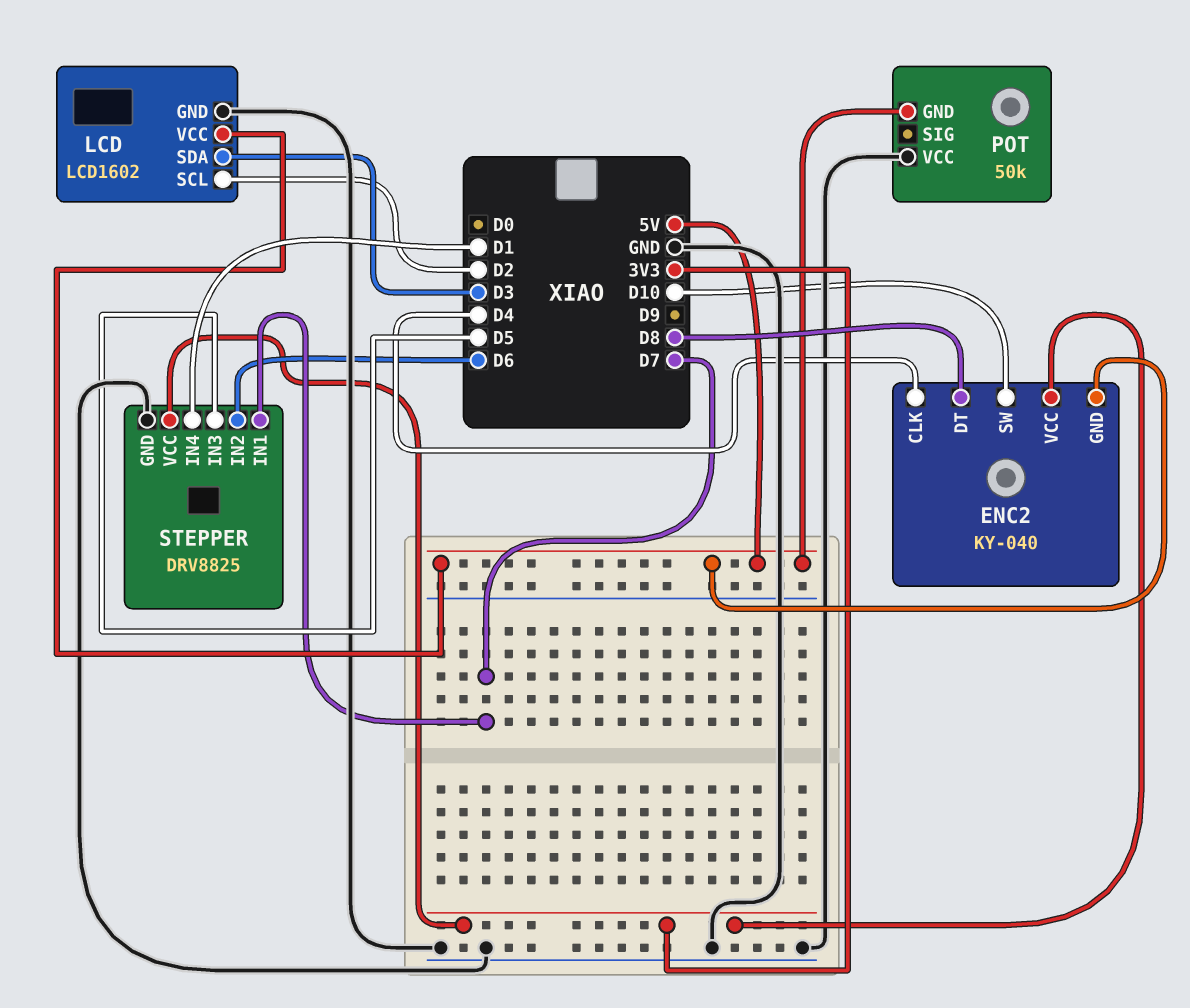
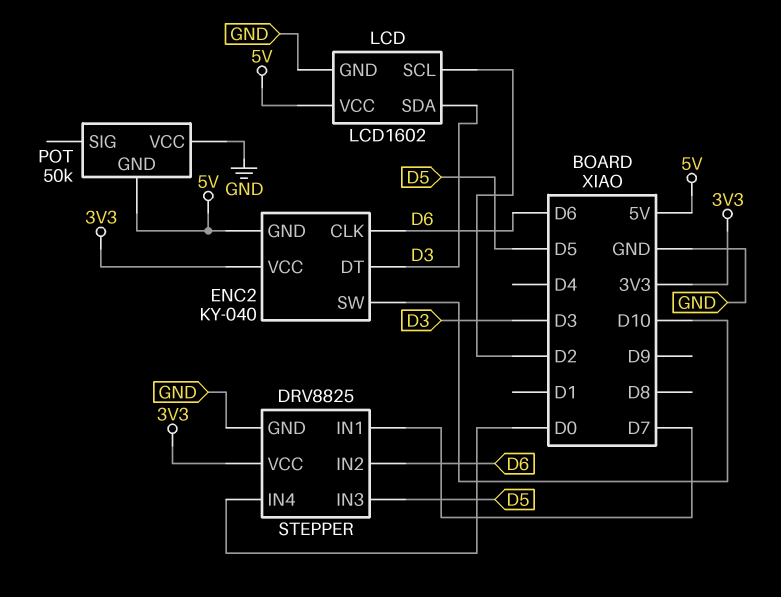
ENC2 pin CLK: D4 -> D6
ENC2 pin DT: D8 -> D3
STEPPER pin IN4: D1 -> D0

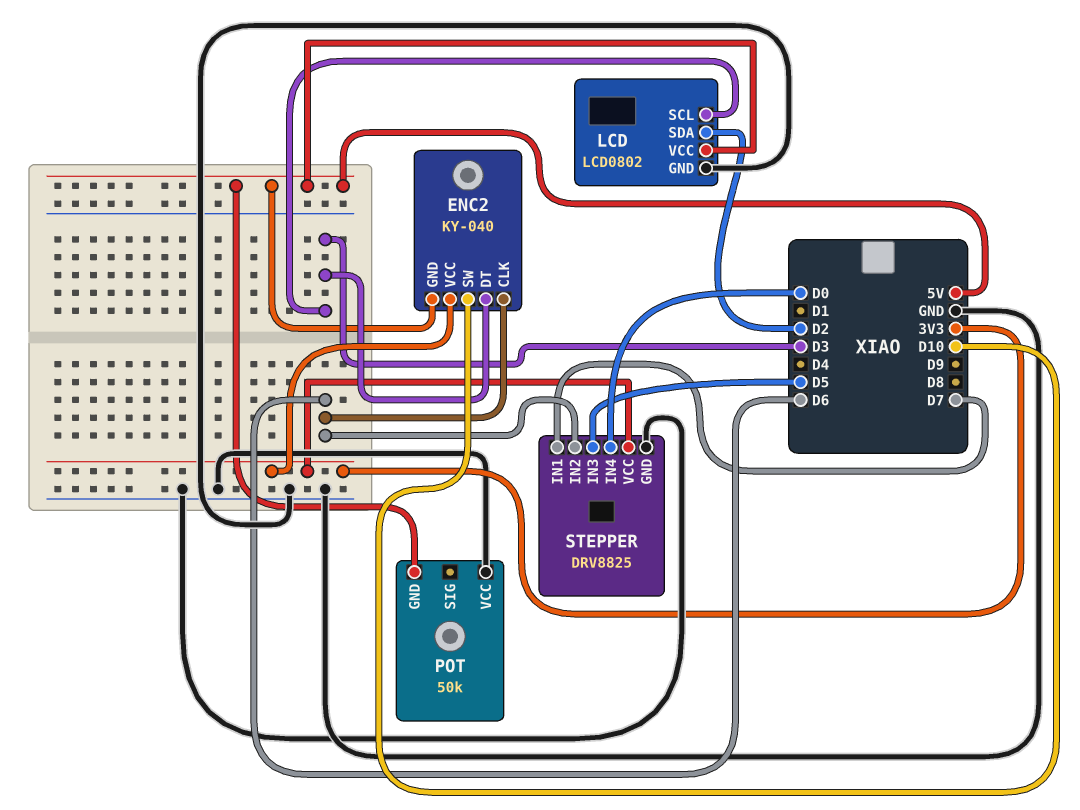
LCD: LCD1602 -> LCD0802
LCD pin SCL: D2 -> D3
LCD pin SDA: D3 -> D2

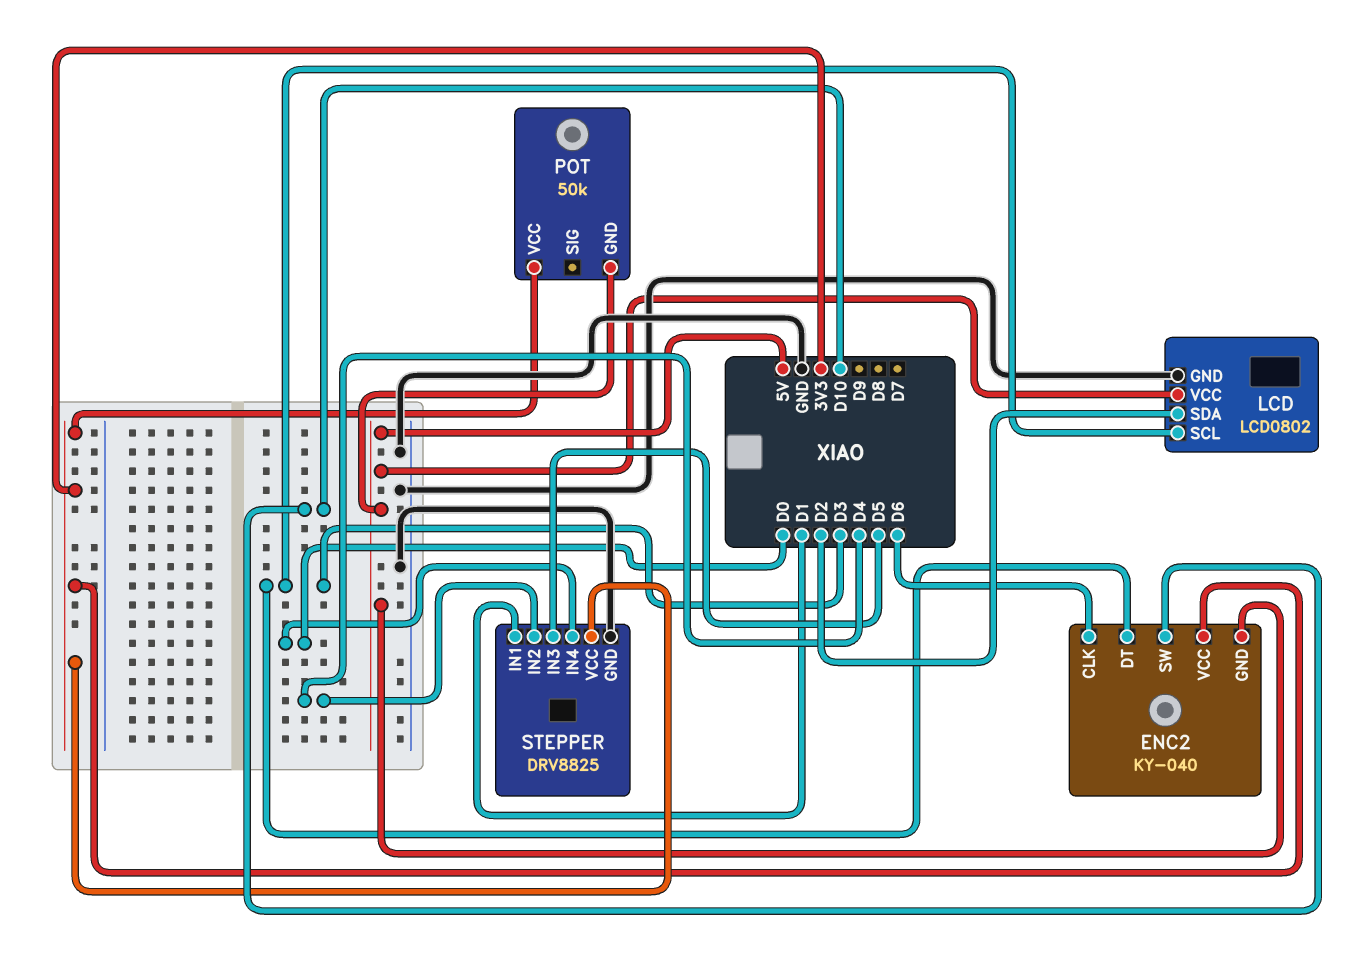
POT pin VCC: GND -> 3V3
STEPPER pin IN1: D7 -> D1
STEPPER pin IN2: D6 -> D4

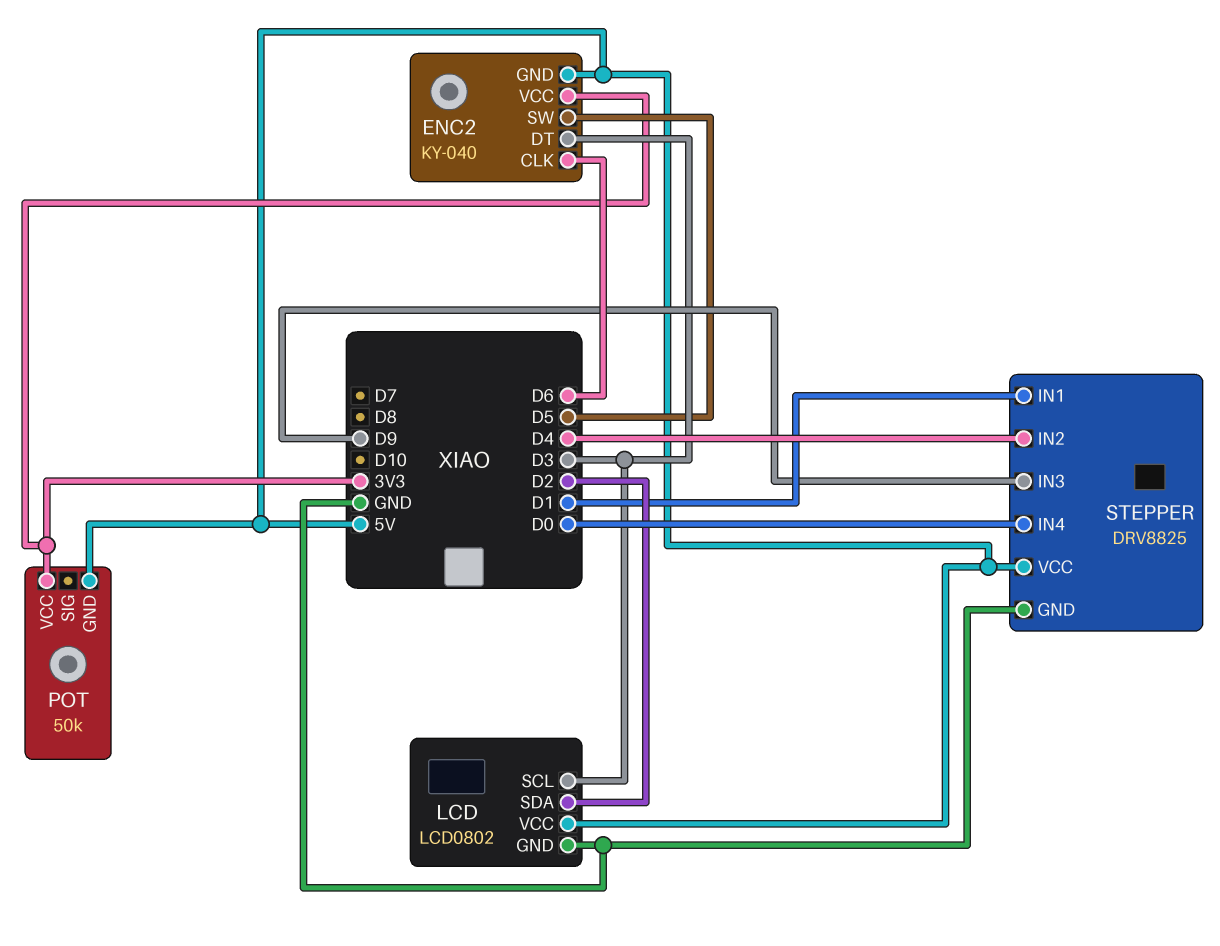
ENC2 pin SW: D10 -> D5
STEPPER pin IN3: D5 -> D9
STEPPER pin VCC: 3V3 -> 5V

